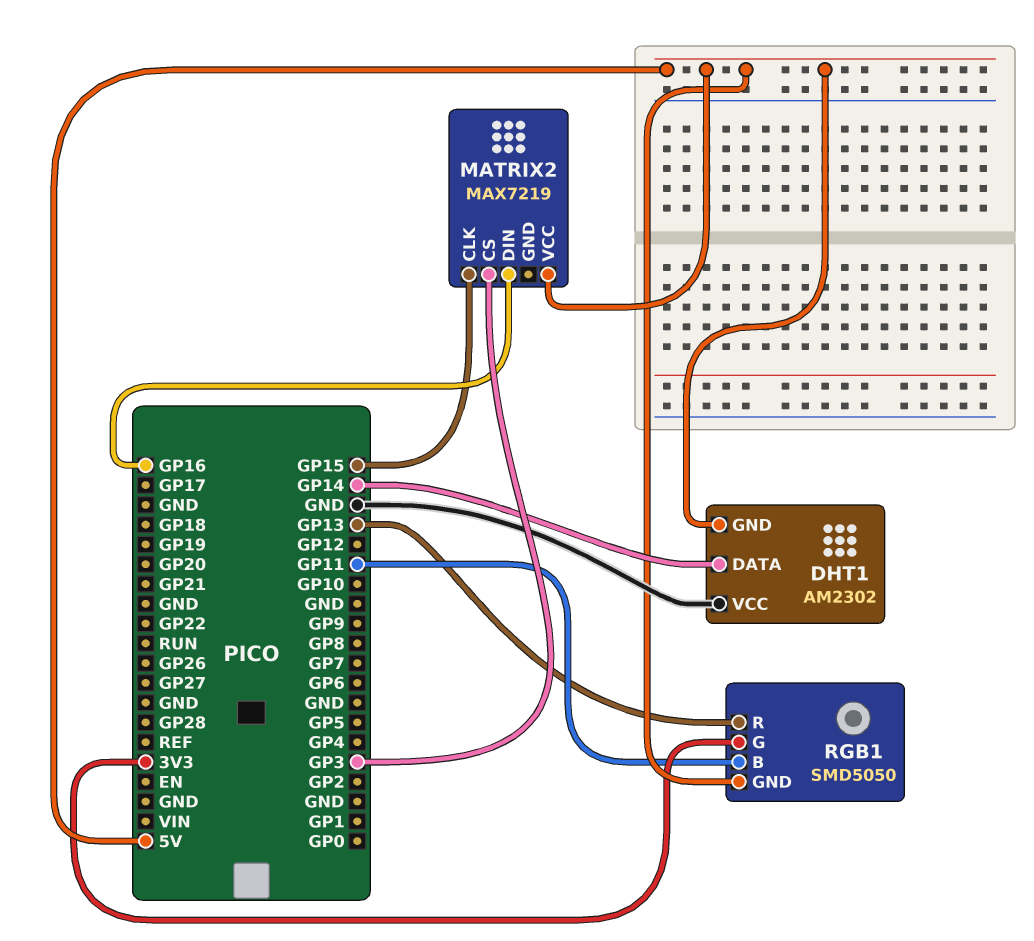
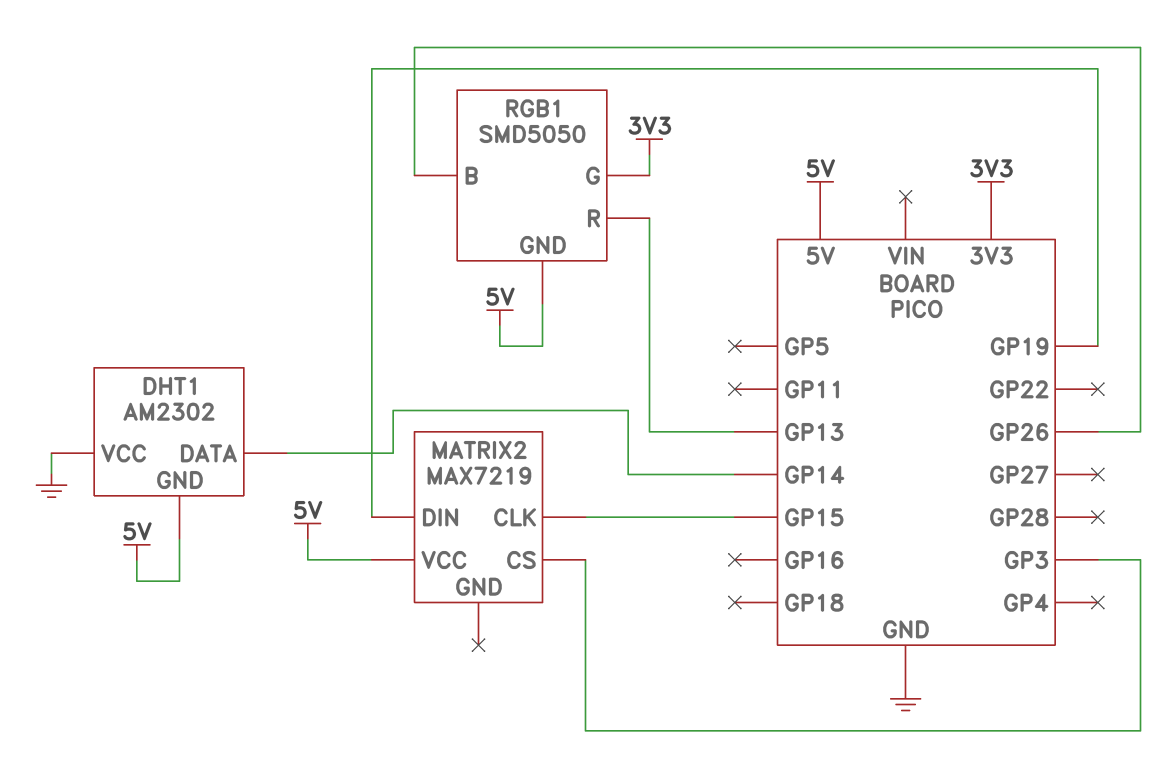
MATRIX2 pin DIN: GP16 -> GP19
RGB1 pin B: GP11 -> GP26

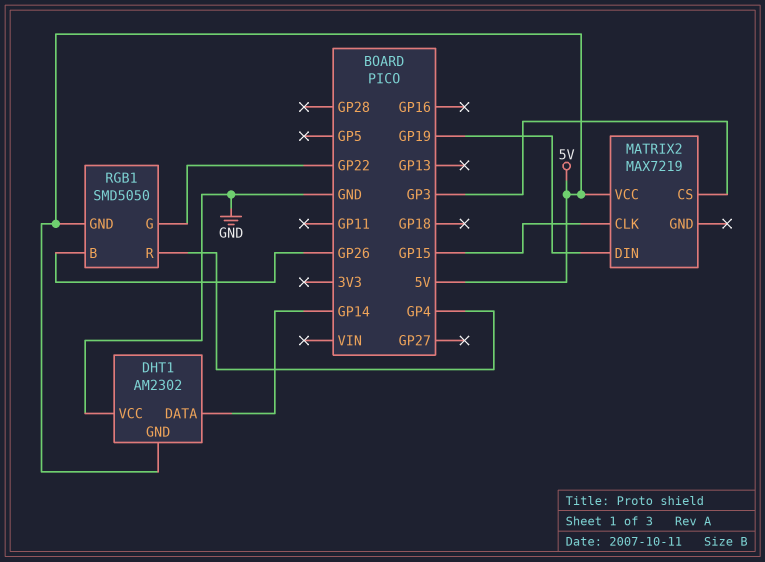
RGB1 pin G: 3V3 -> GP22
RGB1 pin R: GP13 -> GP4

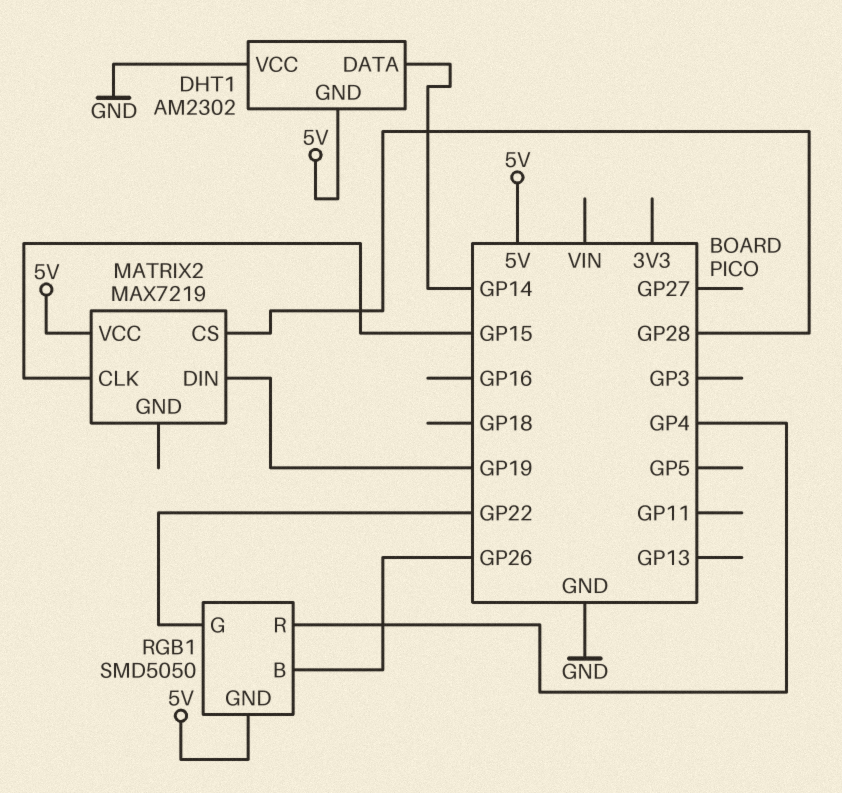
MATRIX2 pin CS: GP3 -> GP28

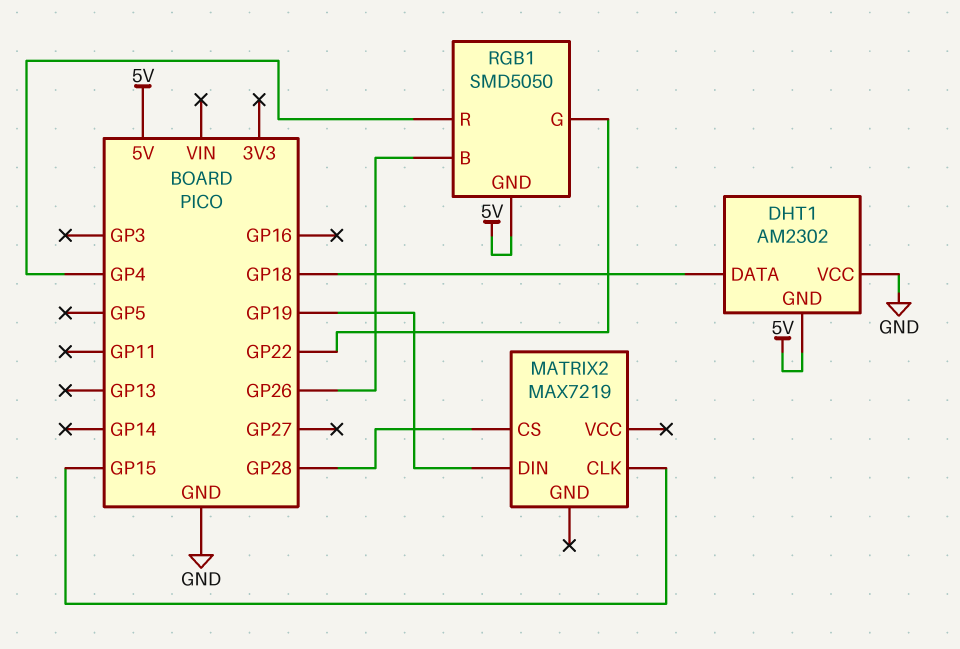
DHT1 pin DATA: GP14 -> GP18
MATRIX2 pin VCC: 5V -> none

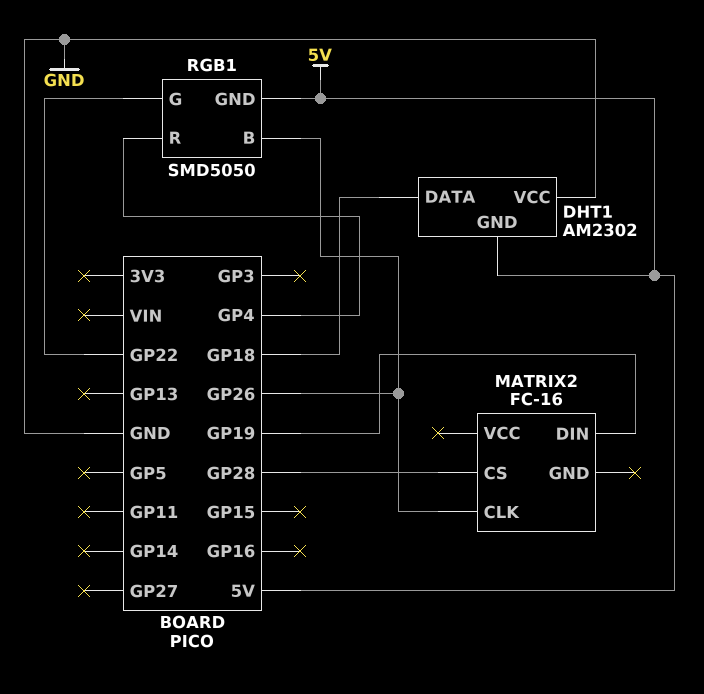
MATRIX2: MAX7219 -> FC-16
MATRIX2 pin CLK: GP15 -> GP26

